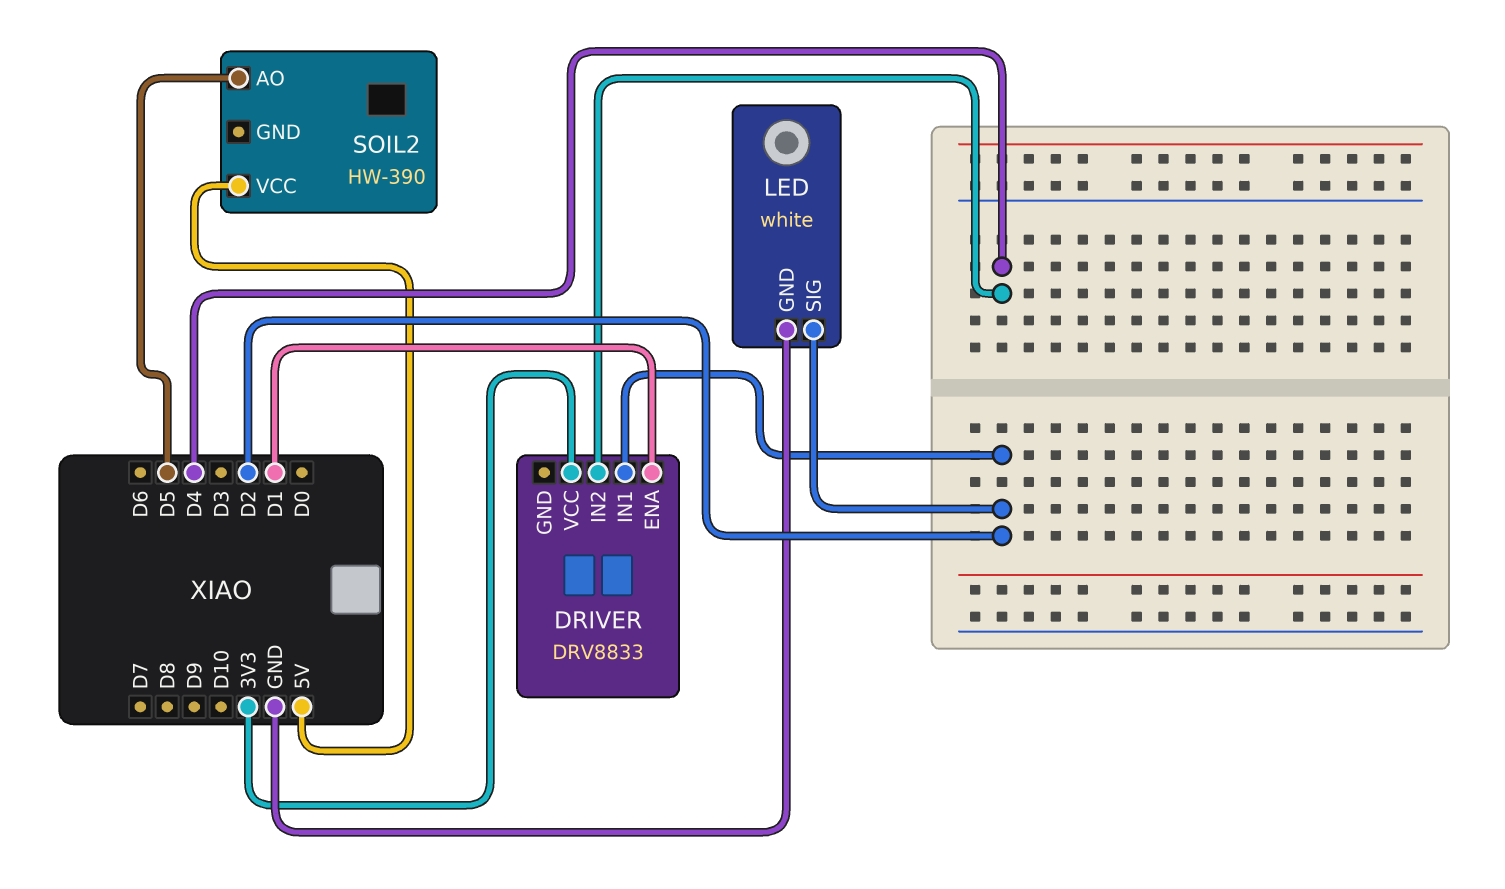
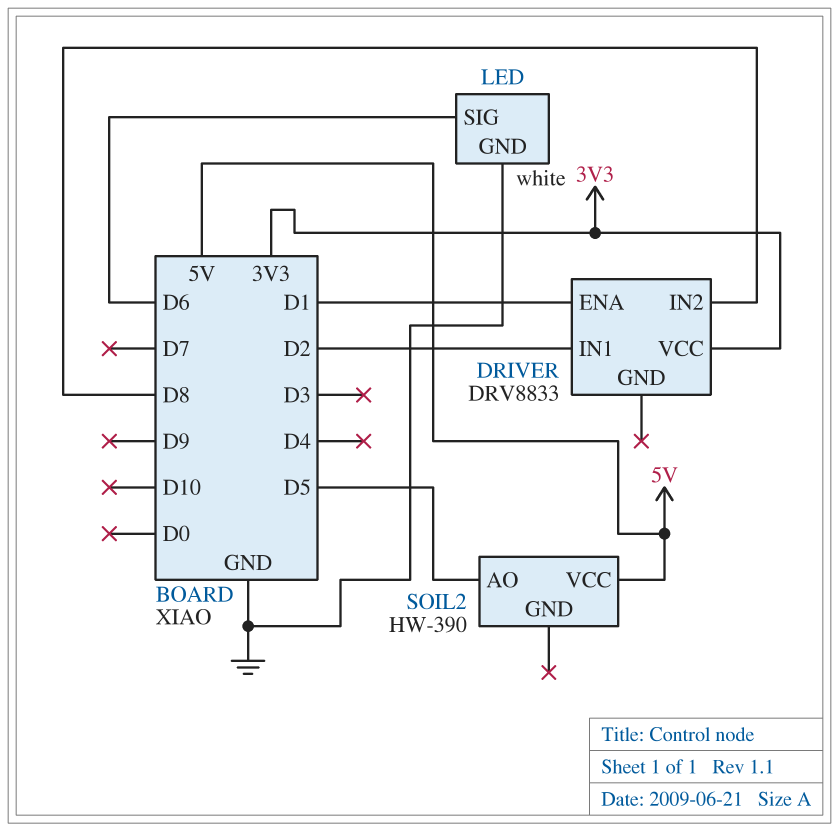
DRIVER pin IN2: D4 -> D8
LED pin SIG: D2 -> D6

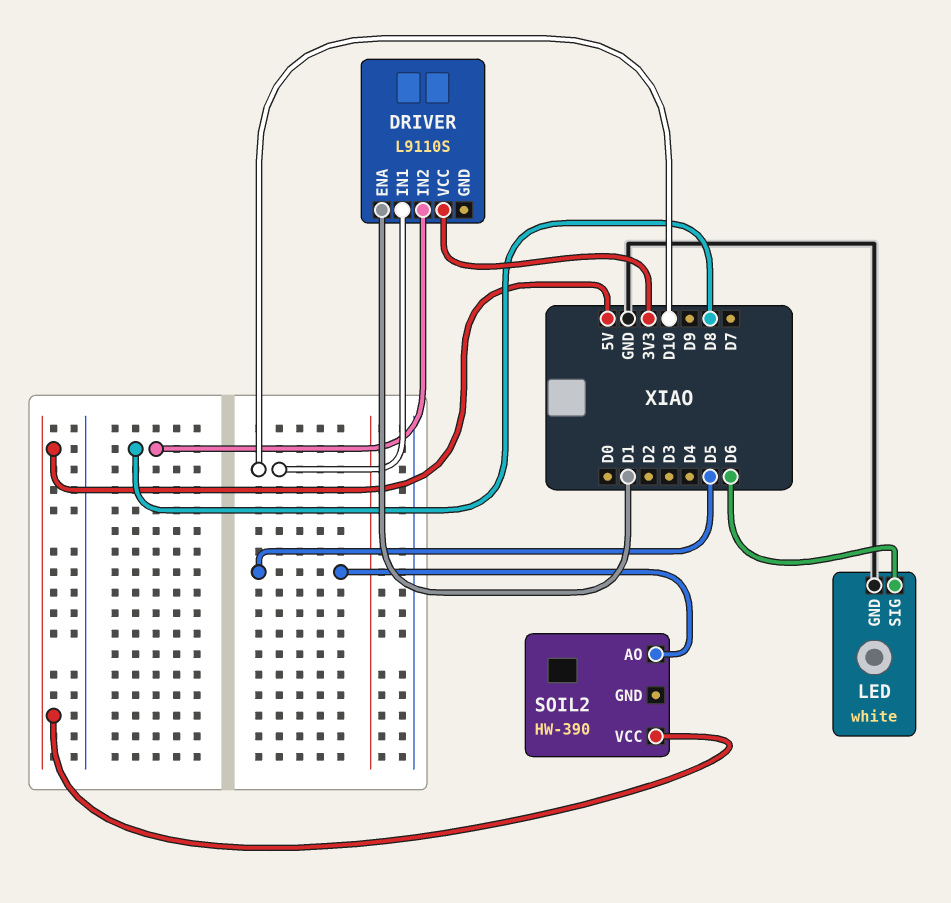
DRIVER: DRV8833 -> L9110S
DRIVER pin IN1: D2 -> D10

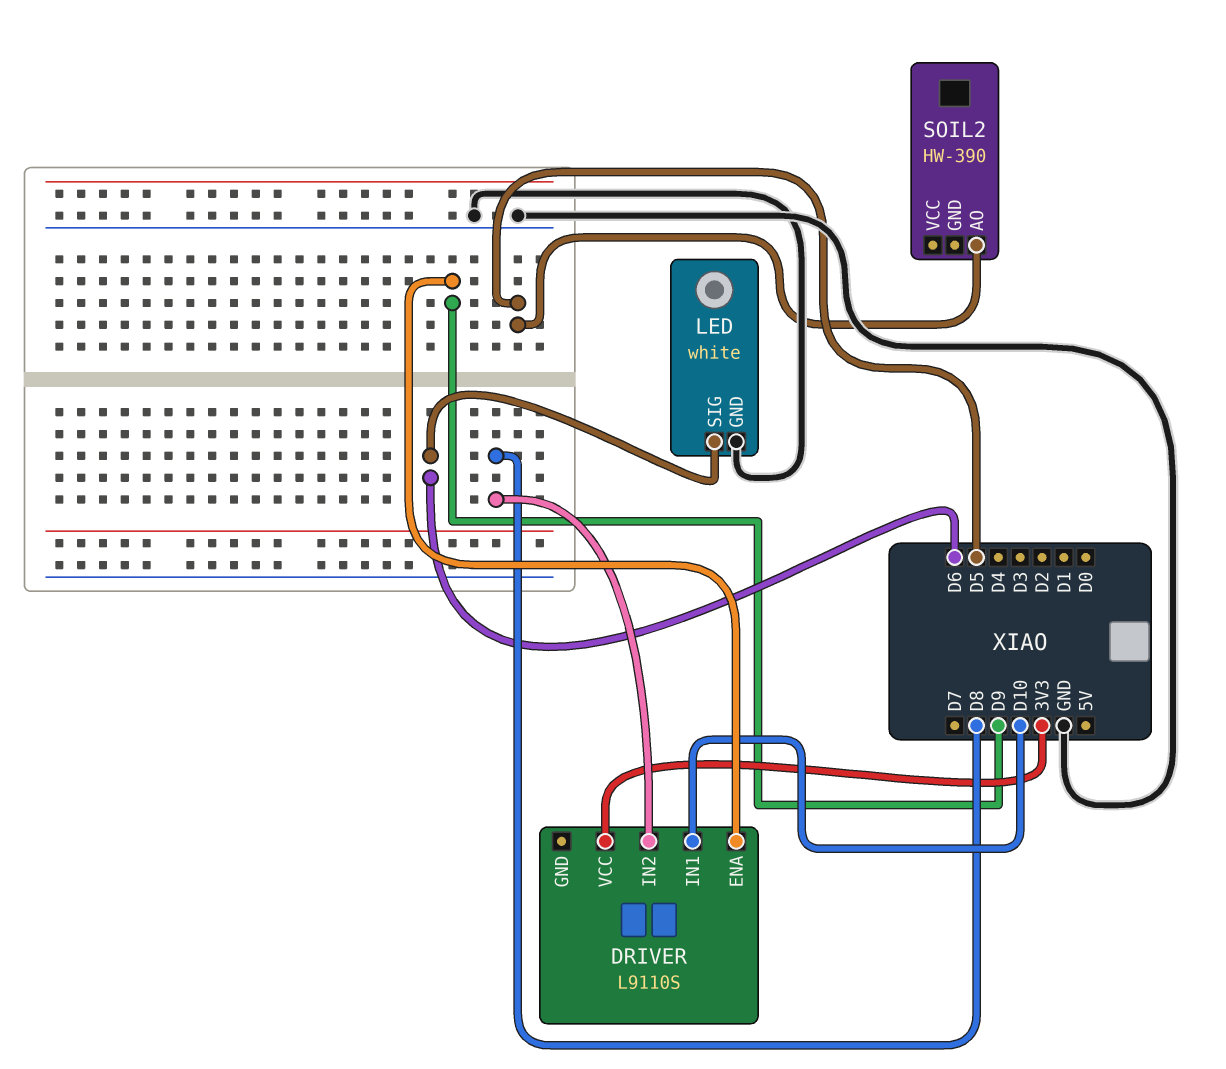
DRIVER pin ENA: D1 -> D9
SOIL2 pin VCC: 5V -> none

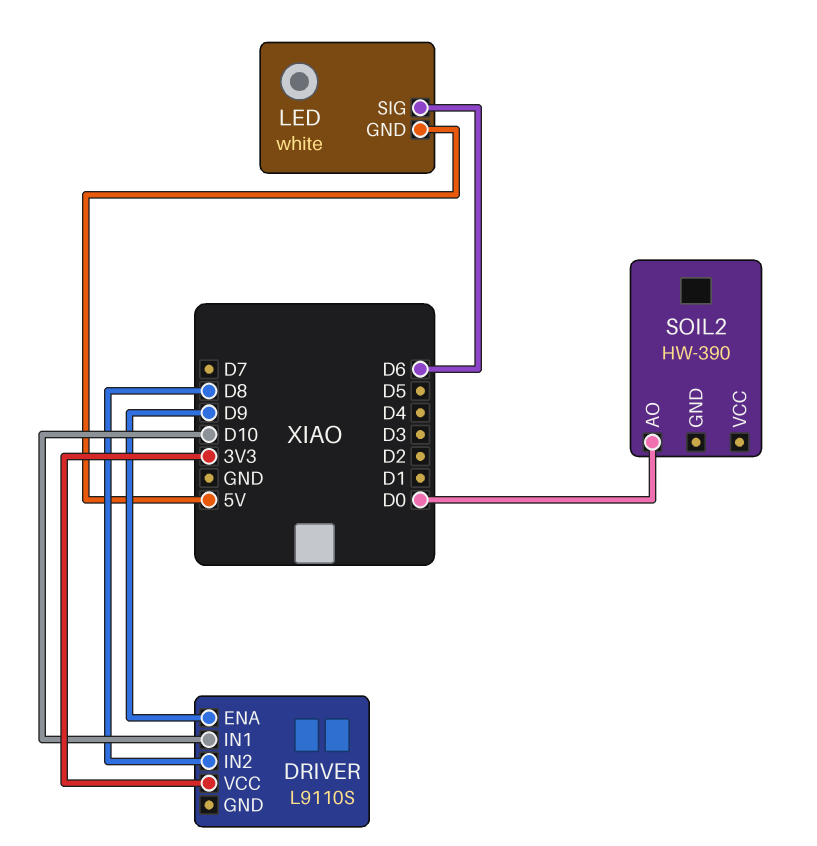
LED pin GND: GND -> 5V
SOIL2 pin AO: D5 -> D0

